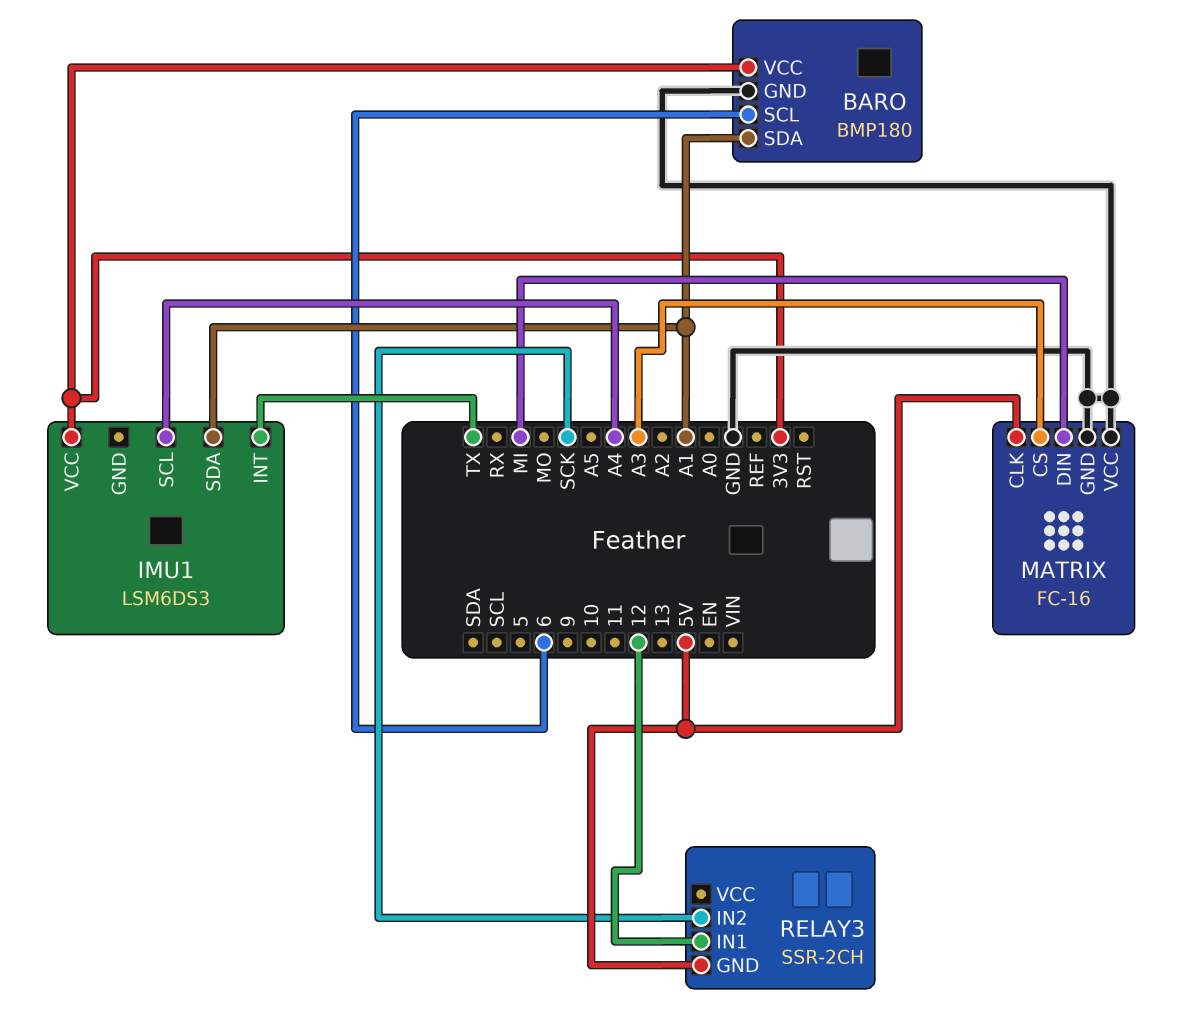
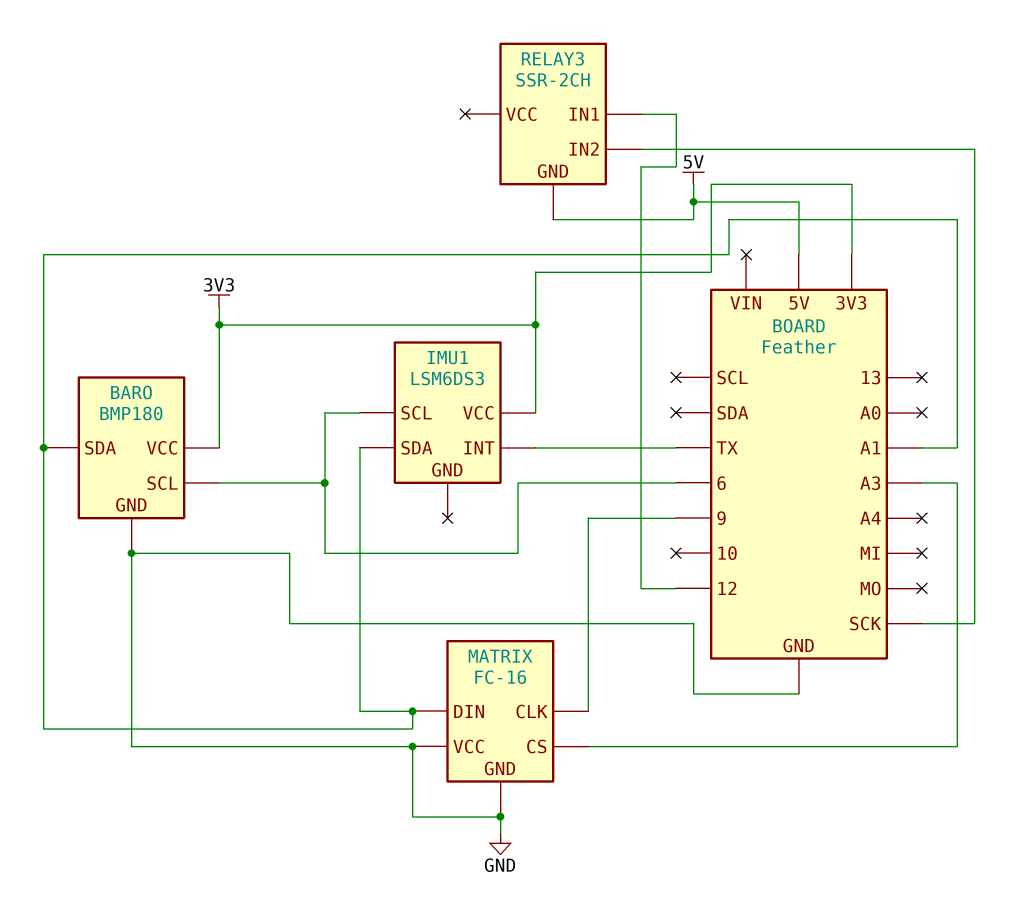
IMU1 pin SCL: A4 -> 6
MATRIX pin CLK: 5V -> 9
MATRIX pin DIN: MI -> A1

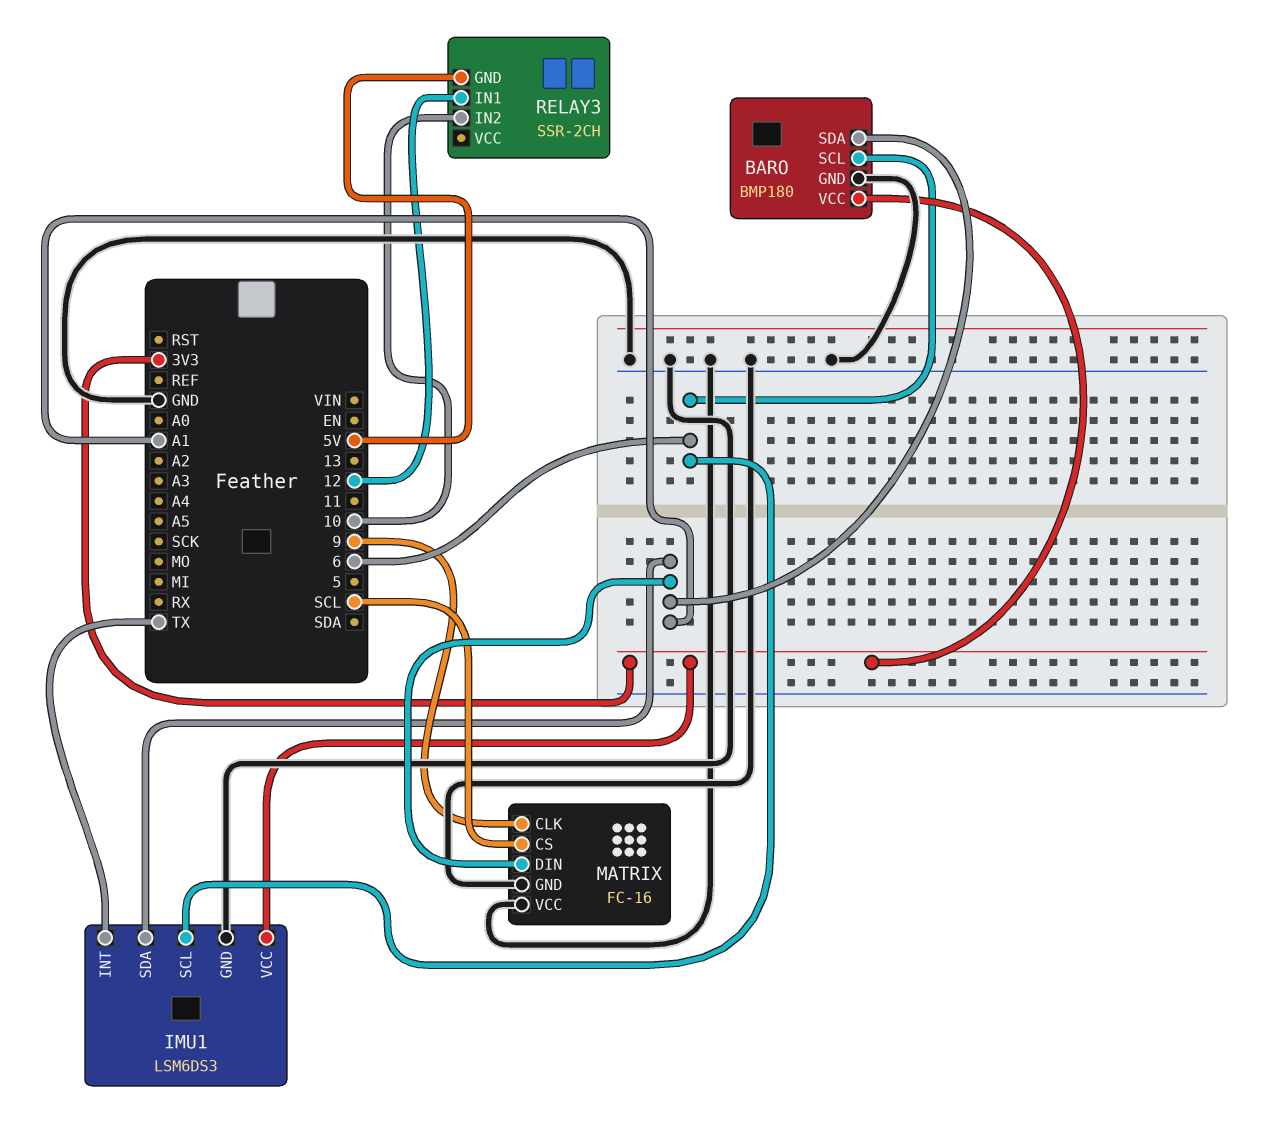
IMU1 pin GND: none -> GND
MATRIX pin CS: A3 -> SCL
RELAY3 pin IN2: SCK -> 10

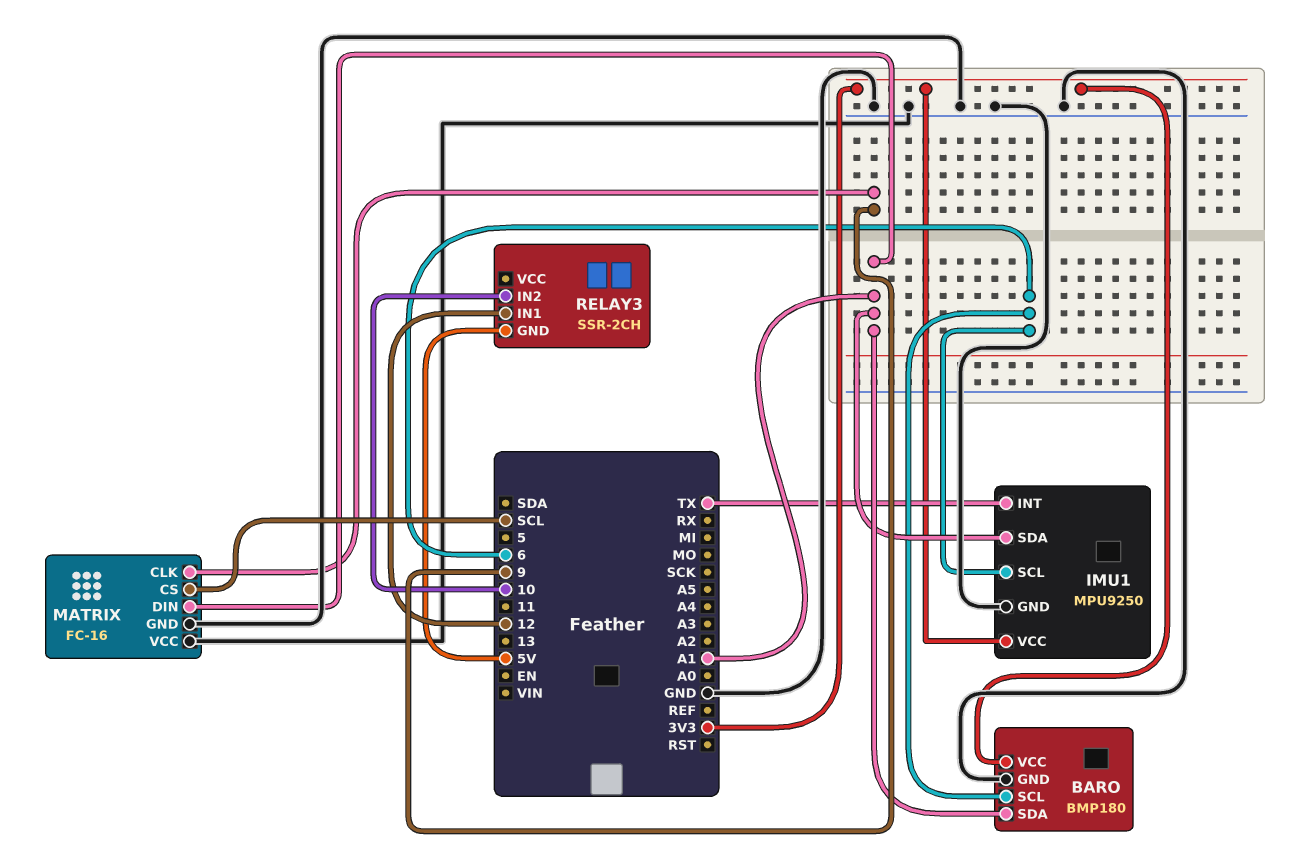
IMU1: LSM6DS3 -> MPU9250

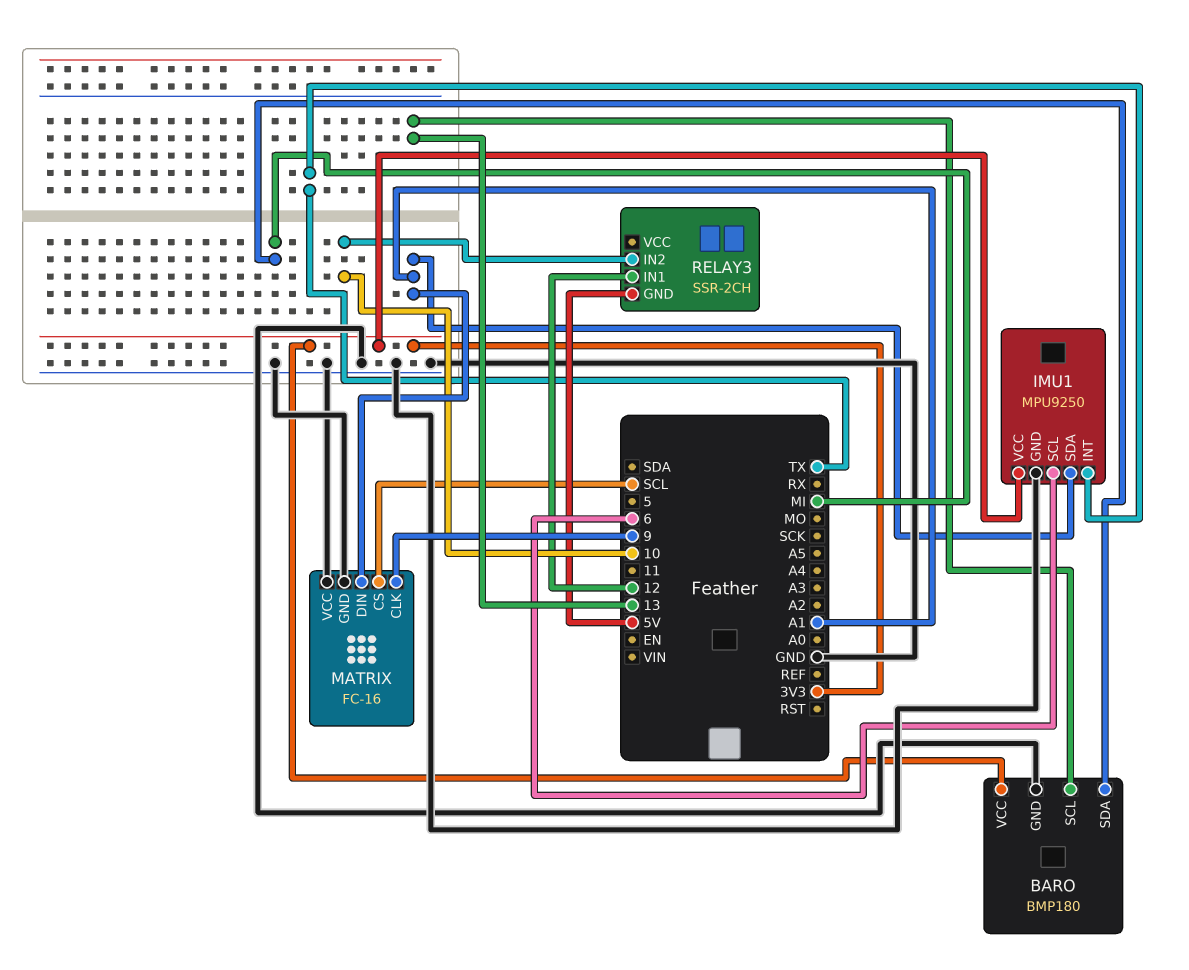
BARO pin SCL: 6 -> 13
BARO pin SDA: A1 -> MI

